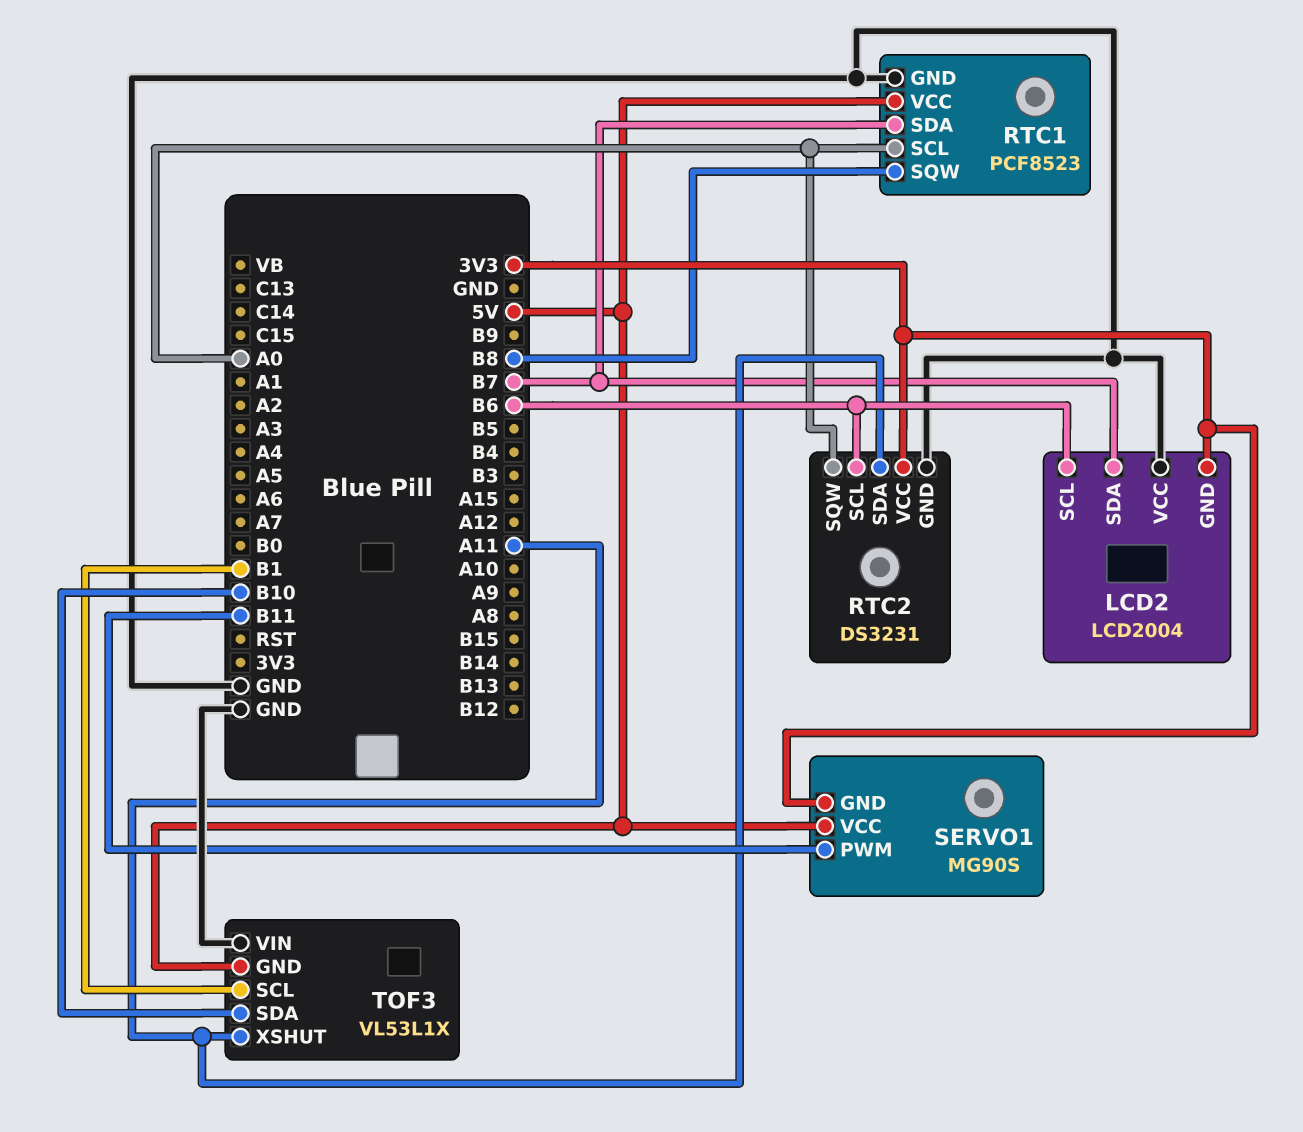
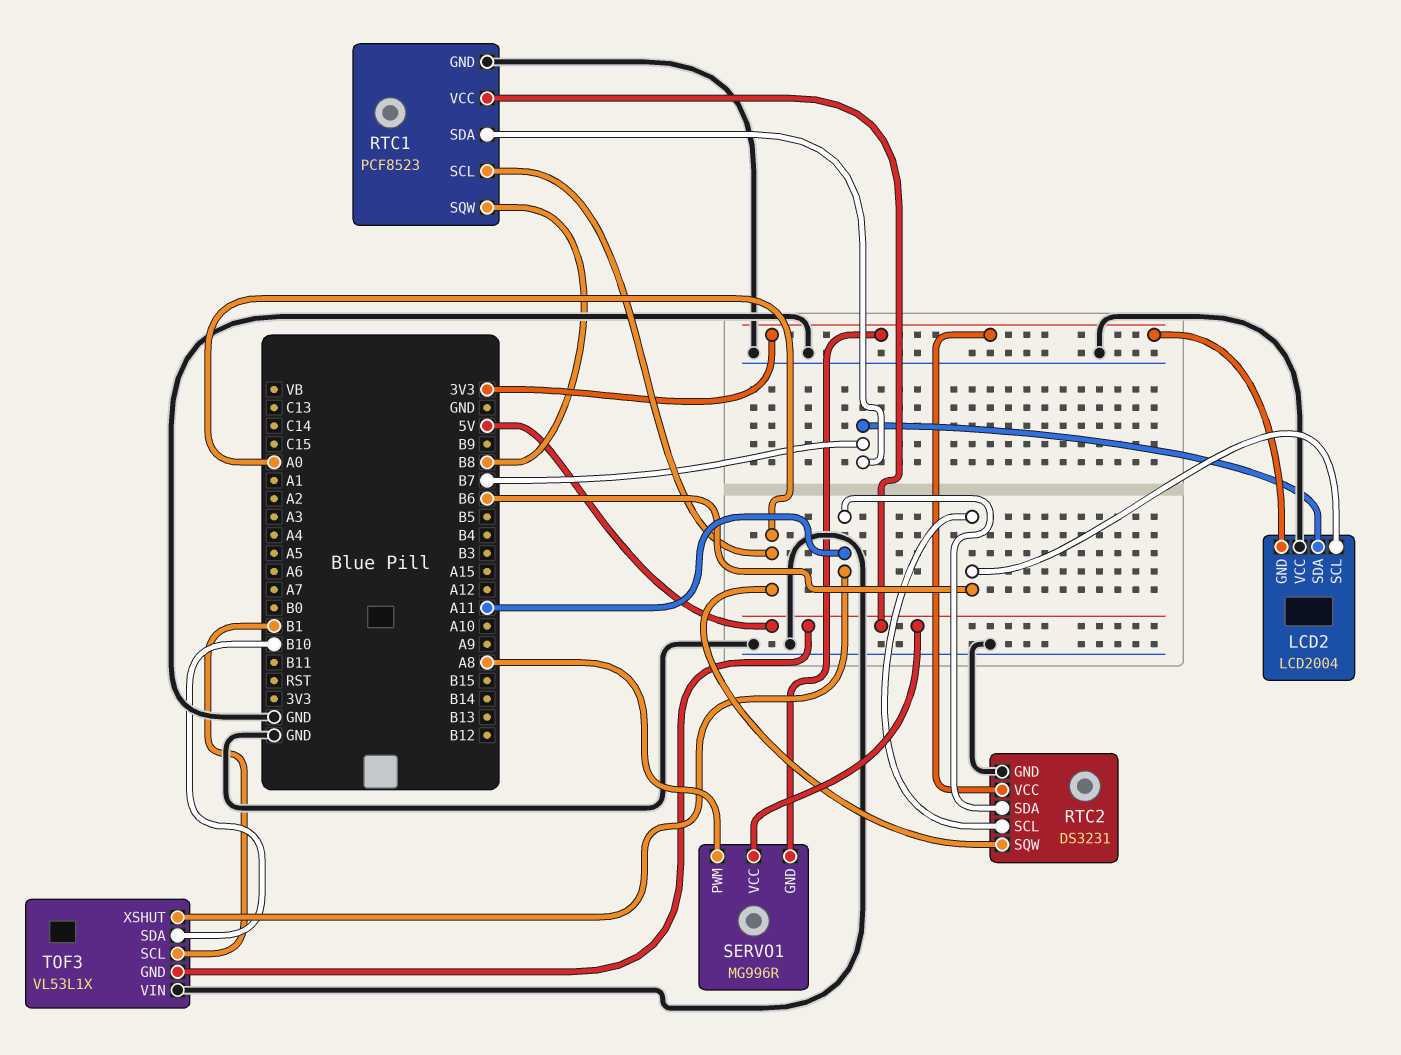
SERVO1: MG90S -> MG996R
SERVO1 pin PWM: B11 -> A8

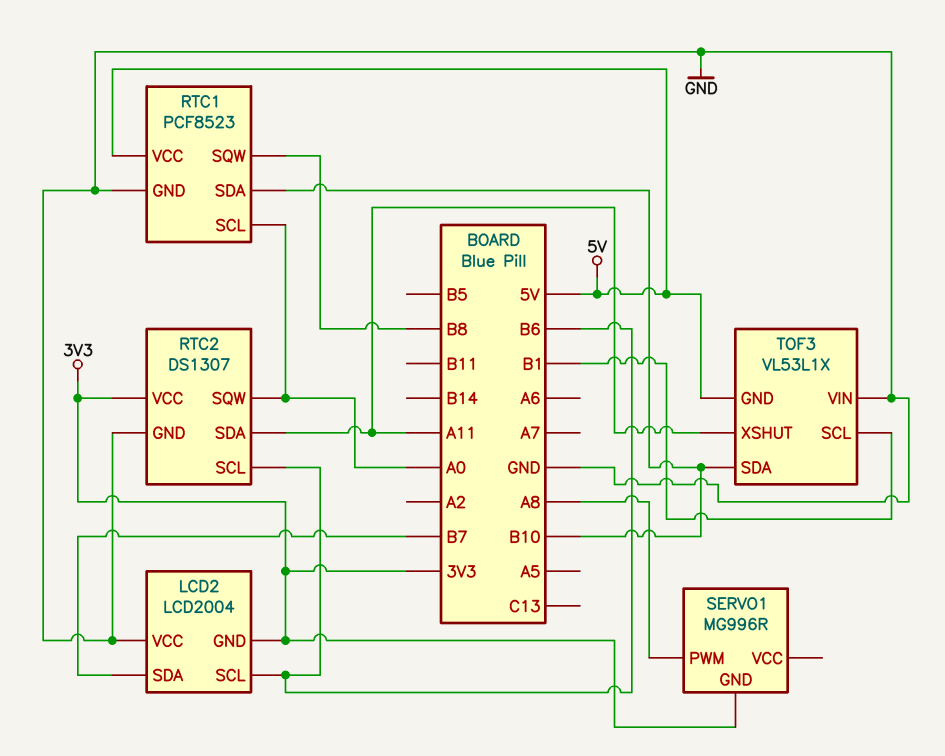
RTC1 pin SDA: B7 -> B10
RTC2: DS3231 -> DS1307
SERVO1 pin VCC: 5V -> none

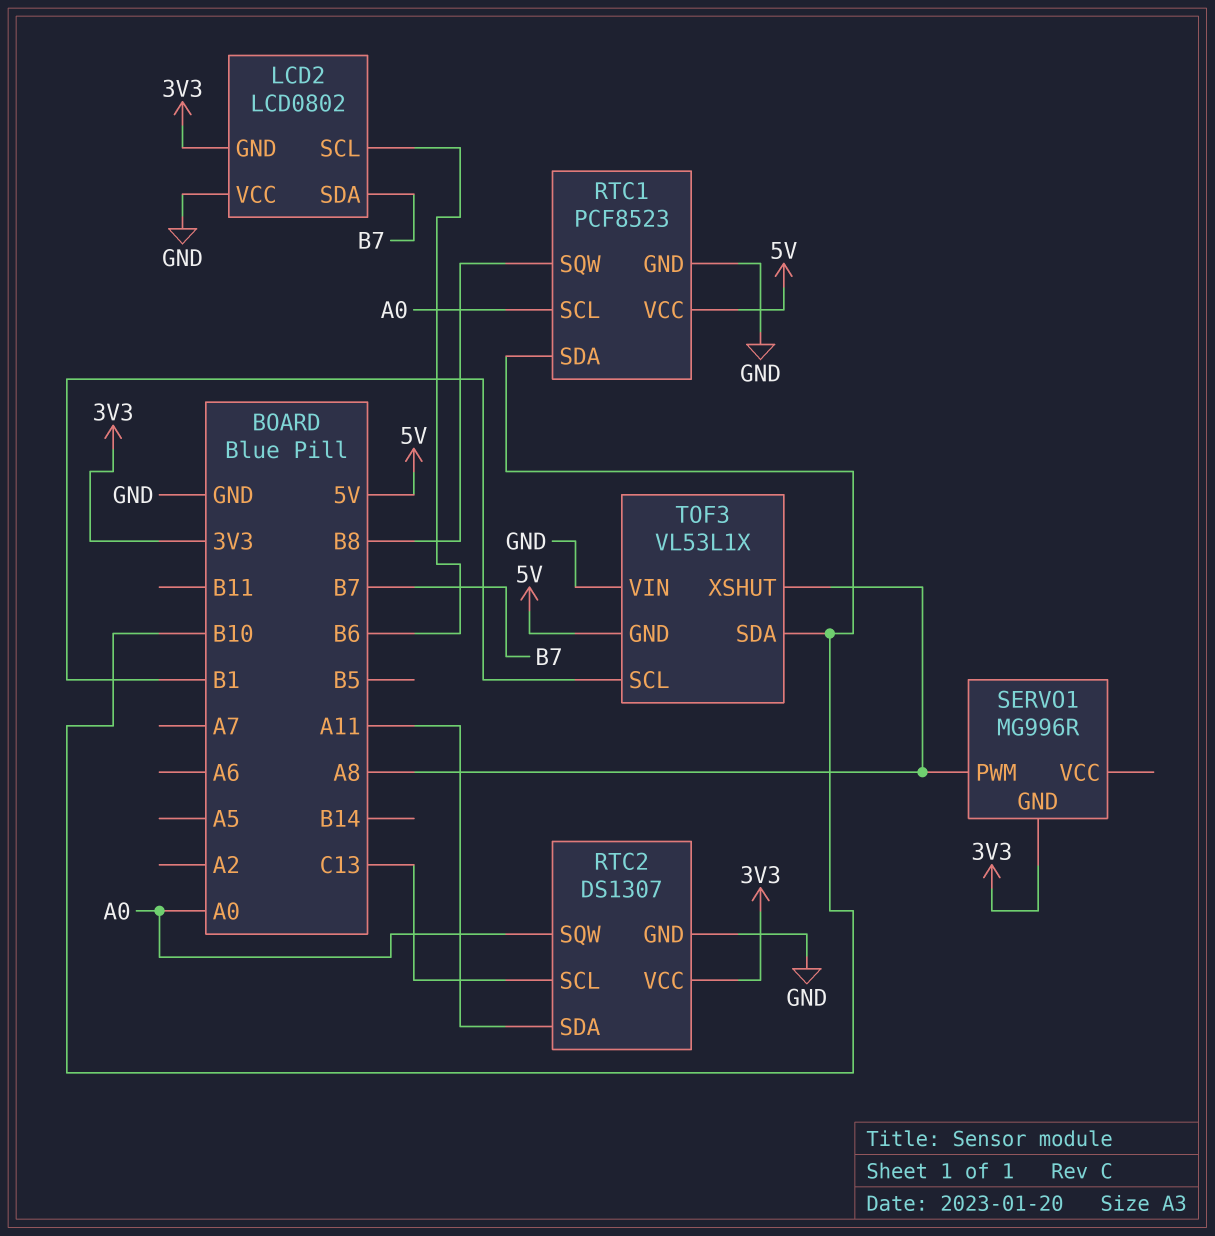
LCD2: LCD2004 -> LCD0802
RTC2 pin SCL: B6 -> C13
TOF3 pin XSHUT: A11 -> A8

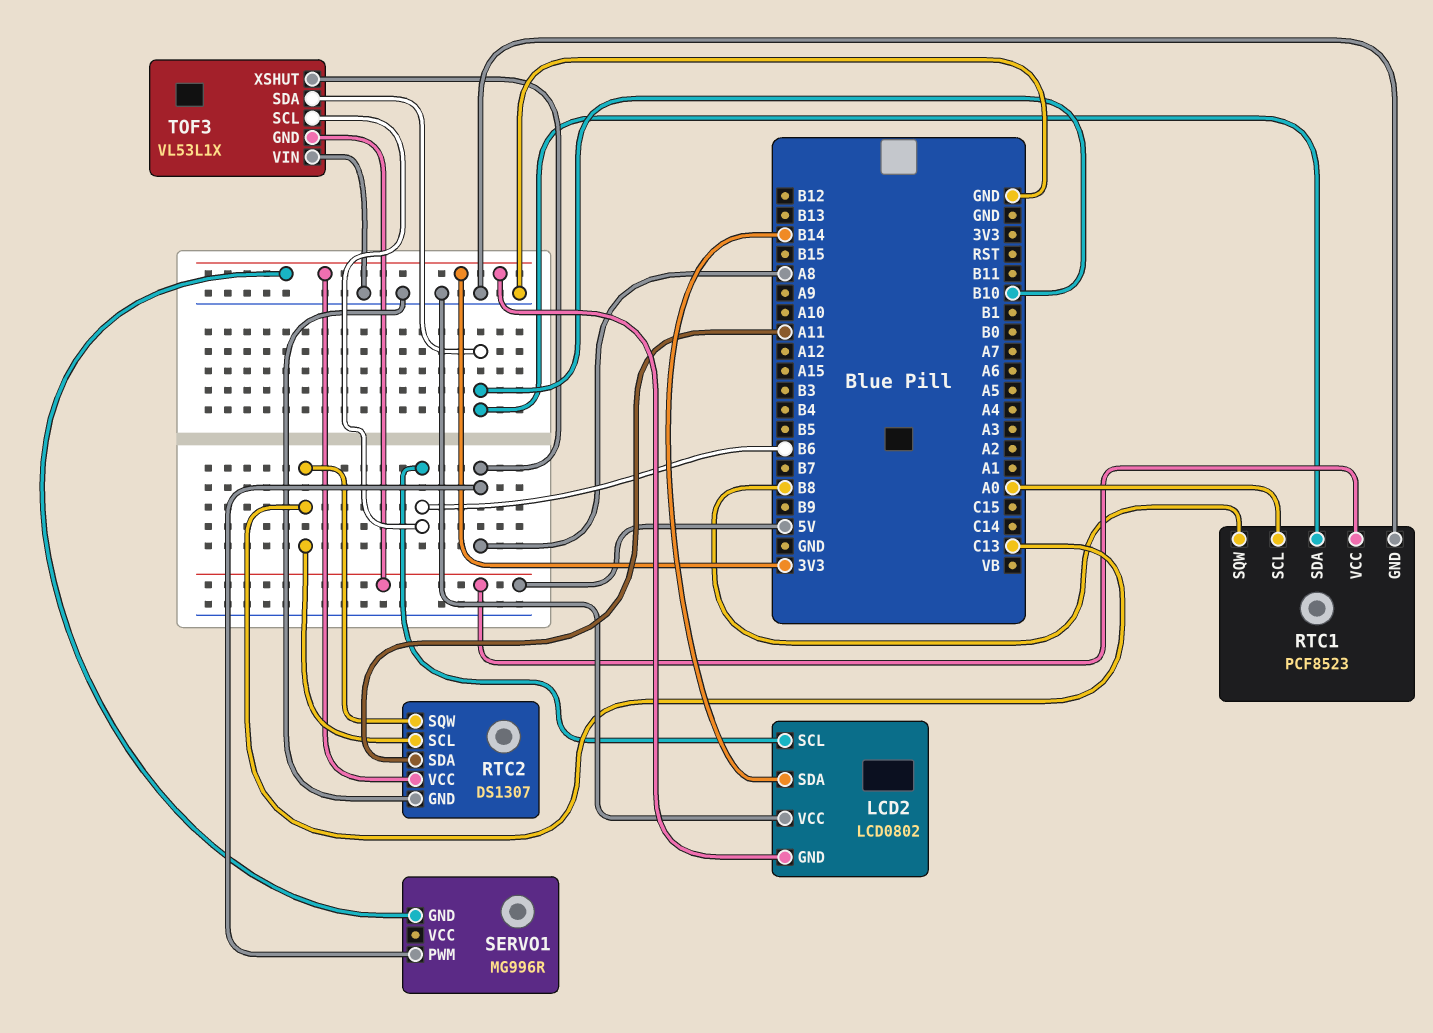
LCD2 pin SDA: B7 -> B14
RTC2 pin SQW: A0 -> C13
TOF3 pin SCL: B1 -> B6

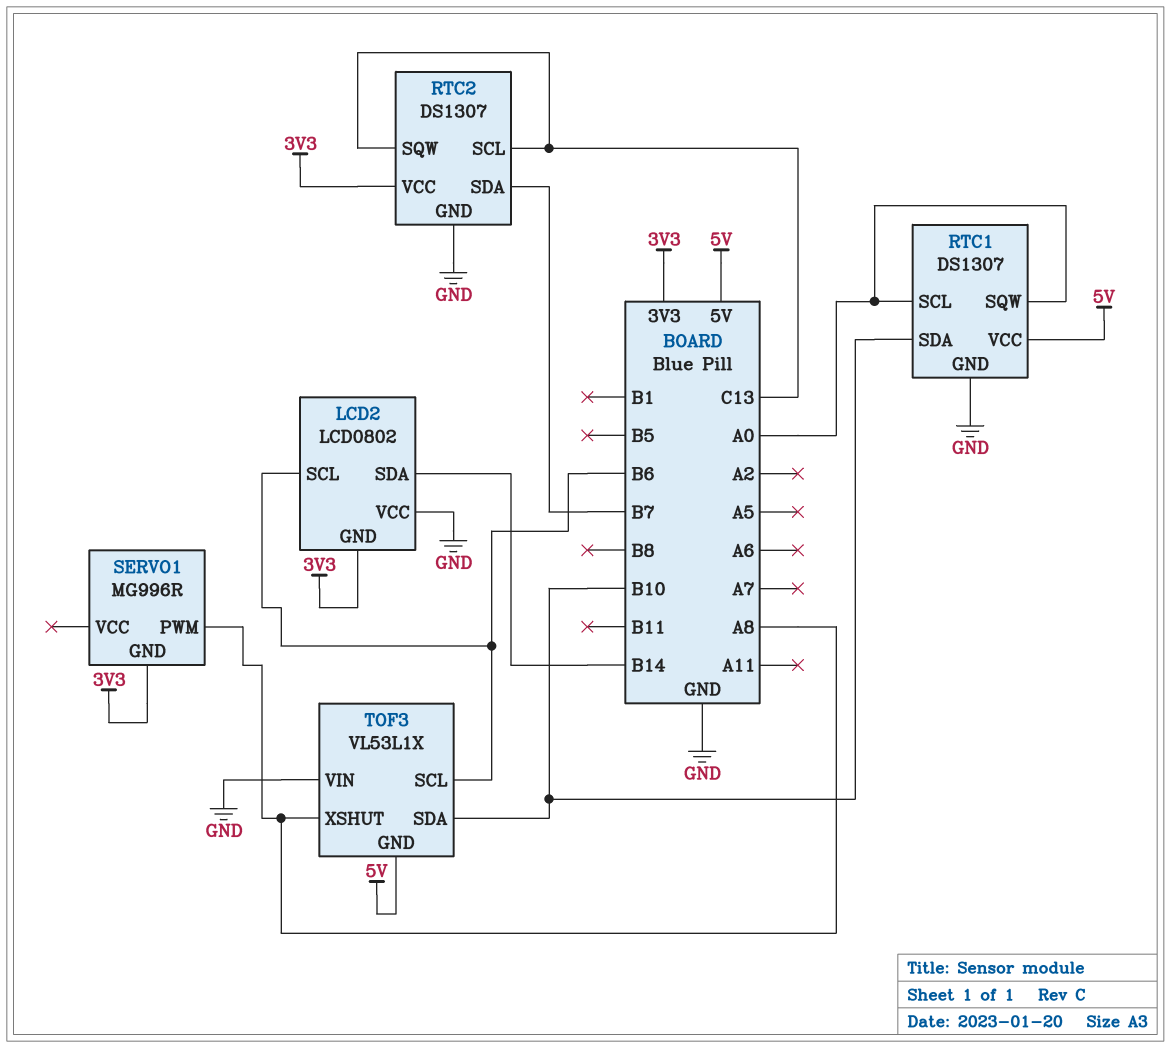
RTC1: PCF8523 -> DS1307
RTC1 pin SQW: B8 -> A0
RTC2 pin SDA: A11 -> B7

